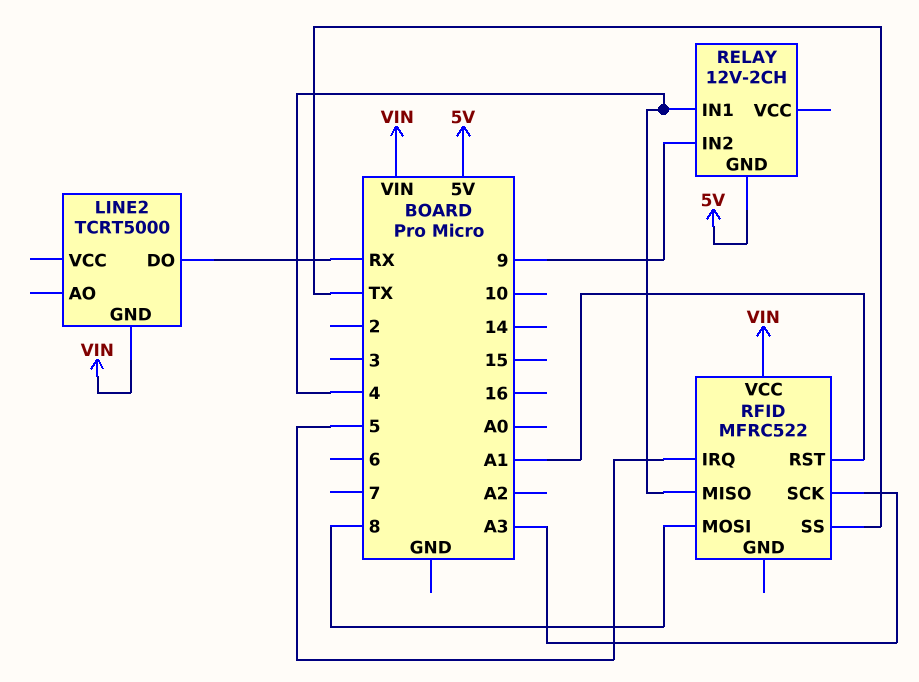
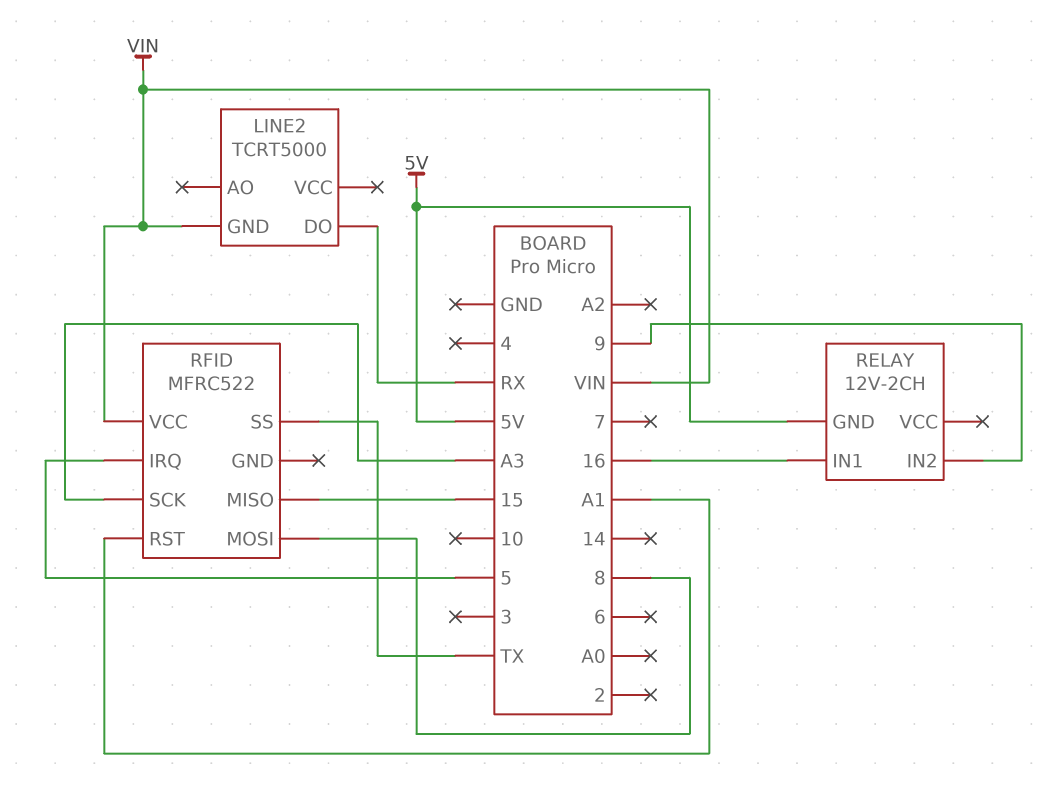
RELAY pin IN1: 4 -> 16
RFID pin MISO: 4 -> 15

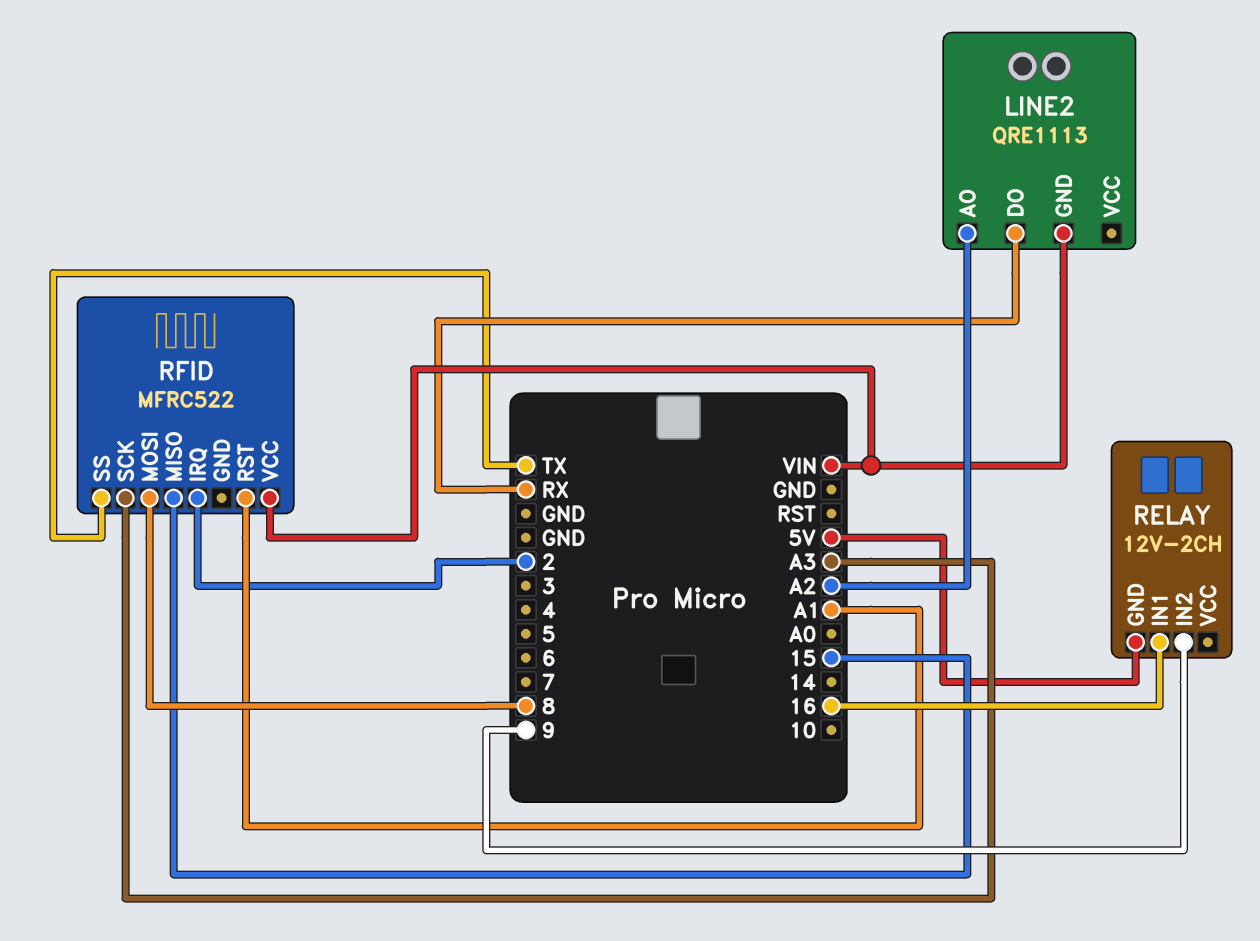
LINE2: TCRT5000 -> QRE1113
LINE2 pin AO: none -> A2
RFID pin IRQ: 5 -> 2

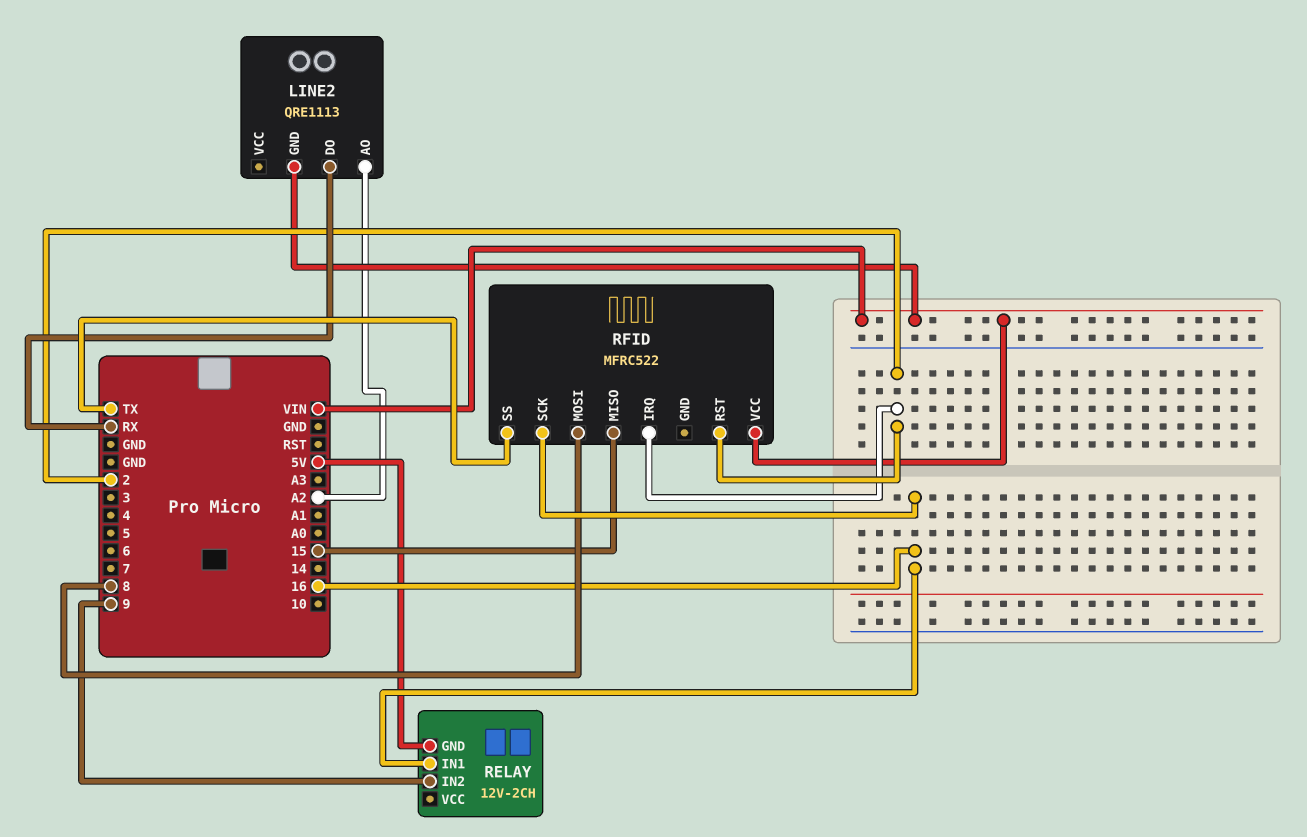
RFID pin RST: A1 -> 2
RFID pin SCK: A3 -> 16

